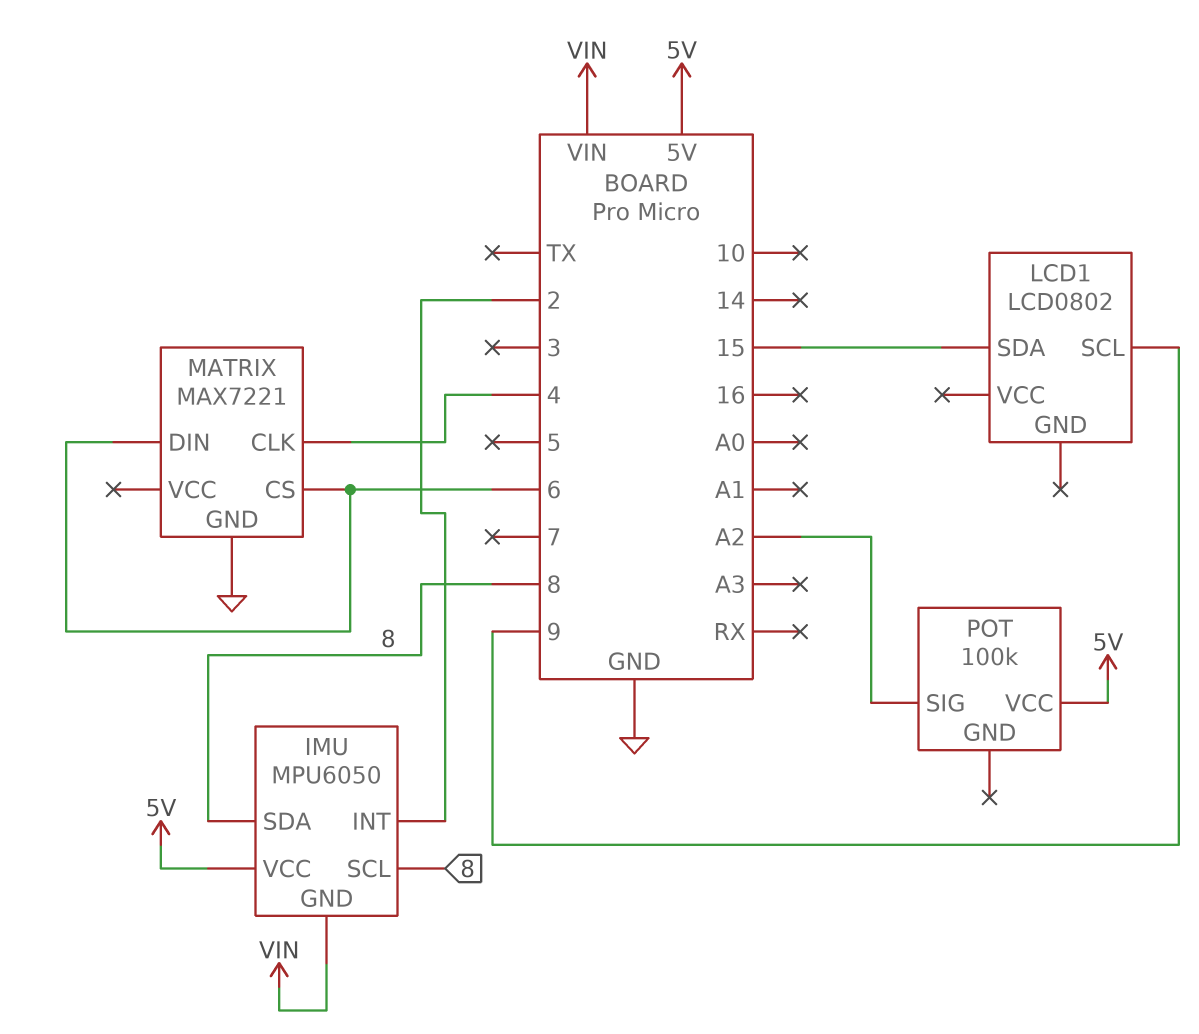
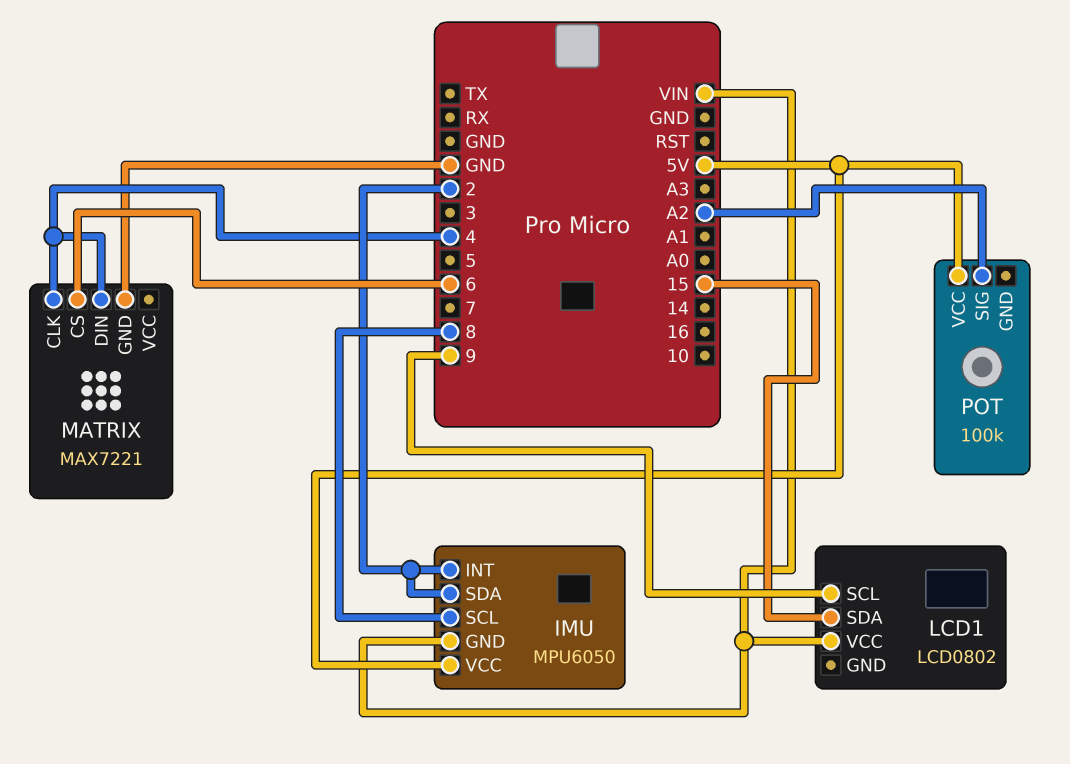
IMU pin SDA: 8 -> 2
LCD1 pin VCC: none -> VIN
MATRIX pin DIN: 6 -> 4

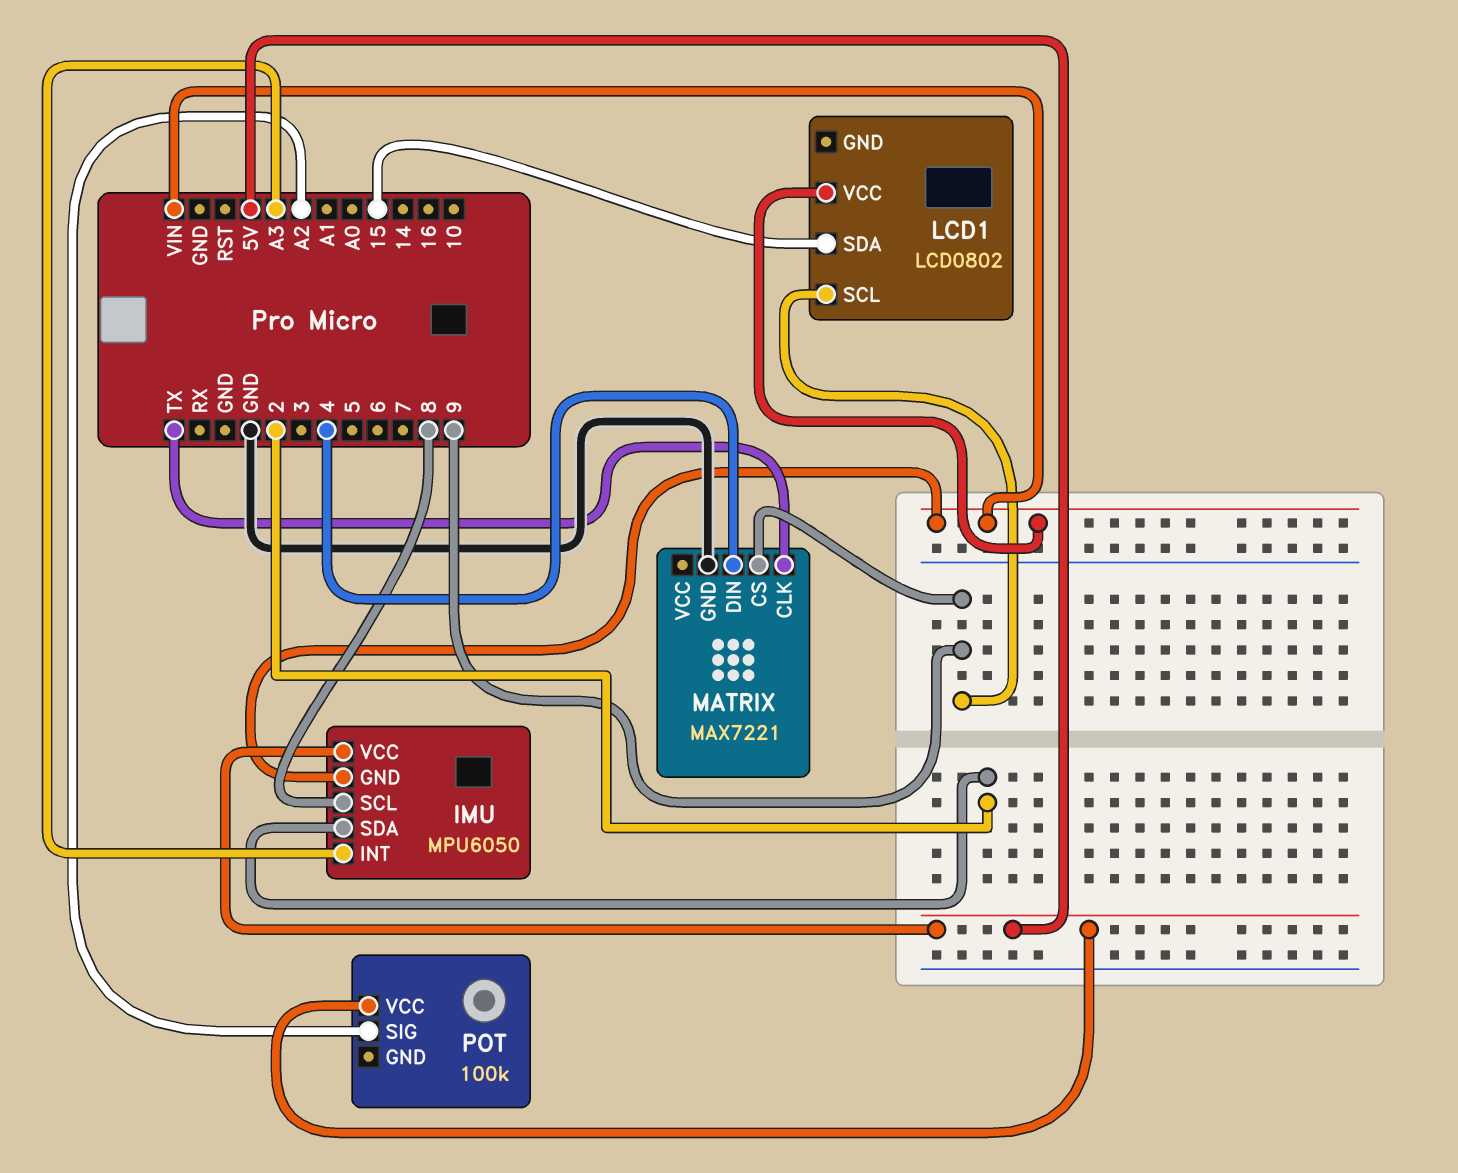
IMU pin INT: 2 -> A3
MATRIX pin CLK: 4 -> TX
MATRIX pin CS: 6 -> 9

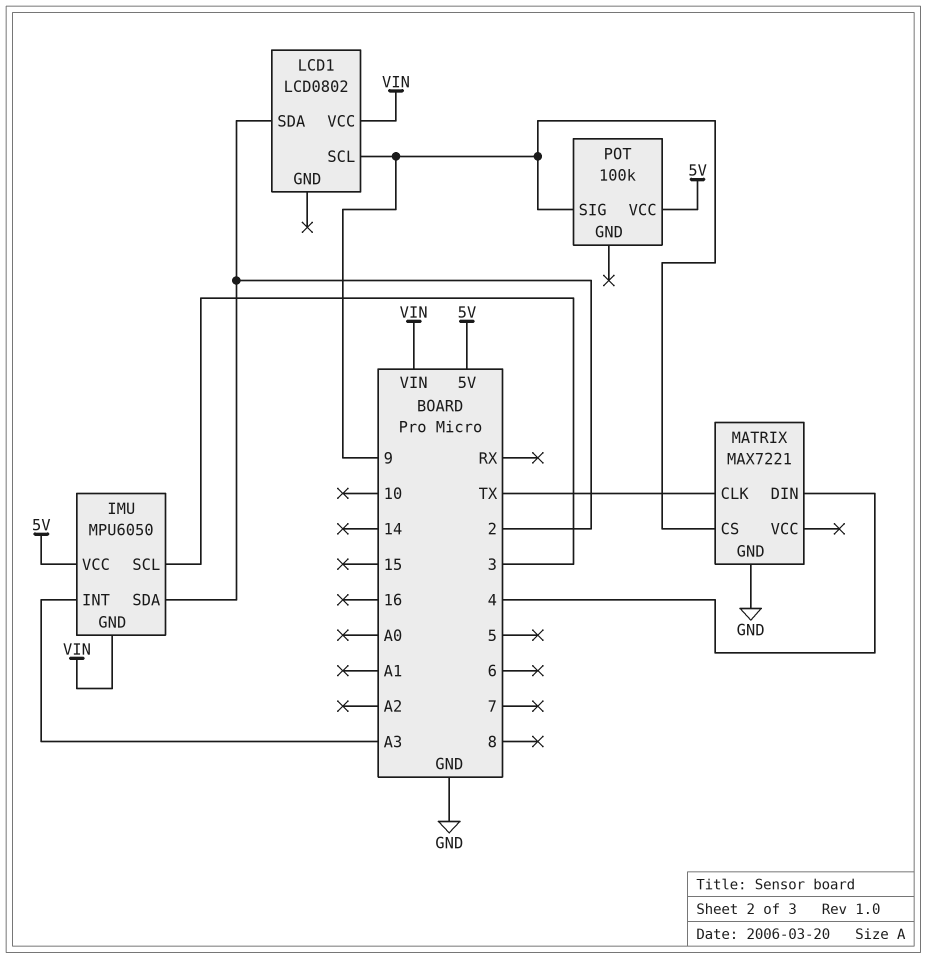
IMU pin SCL: 8 -> 3
LCD1 pin SDA: 15 -> 2
POT pin SIG: A2 -> 9

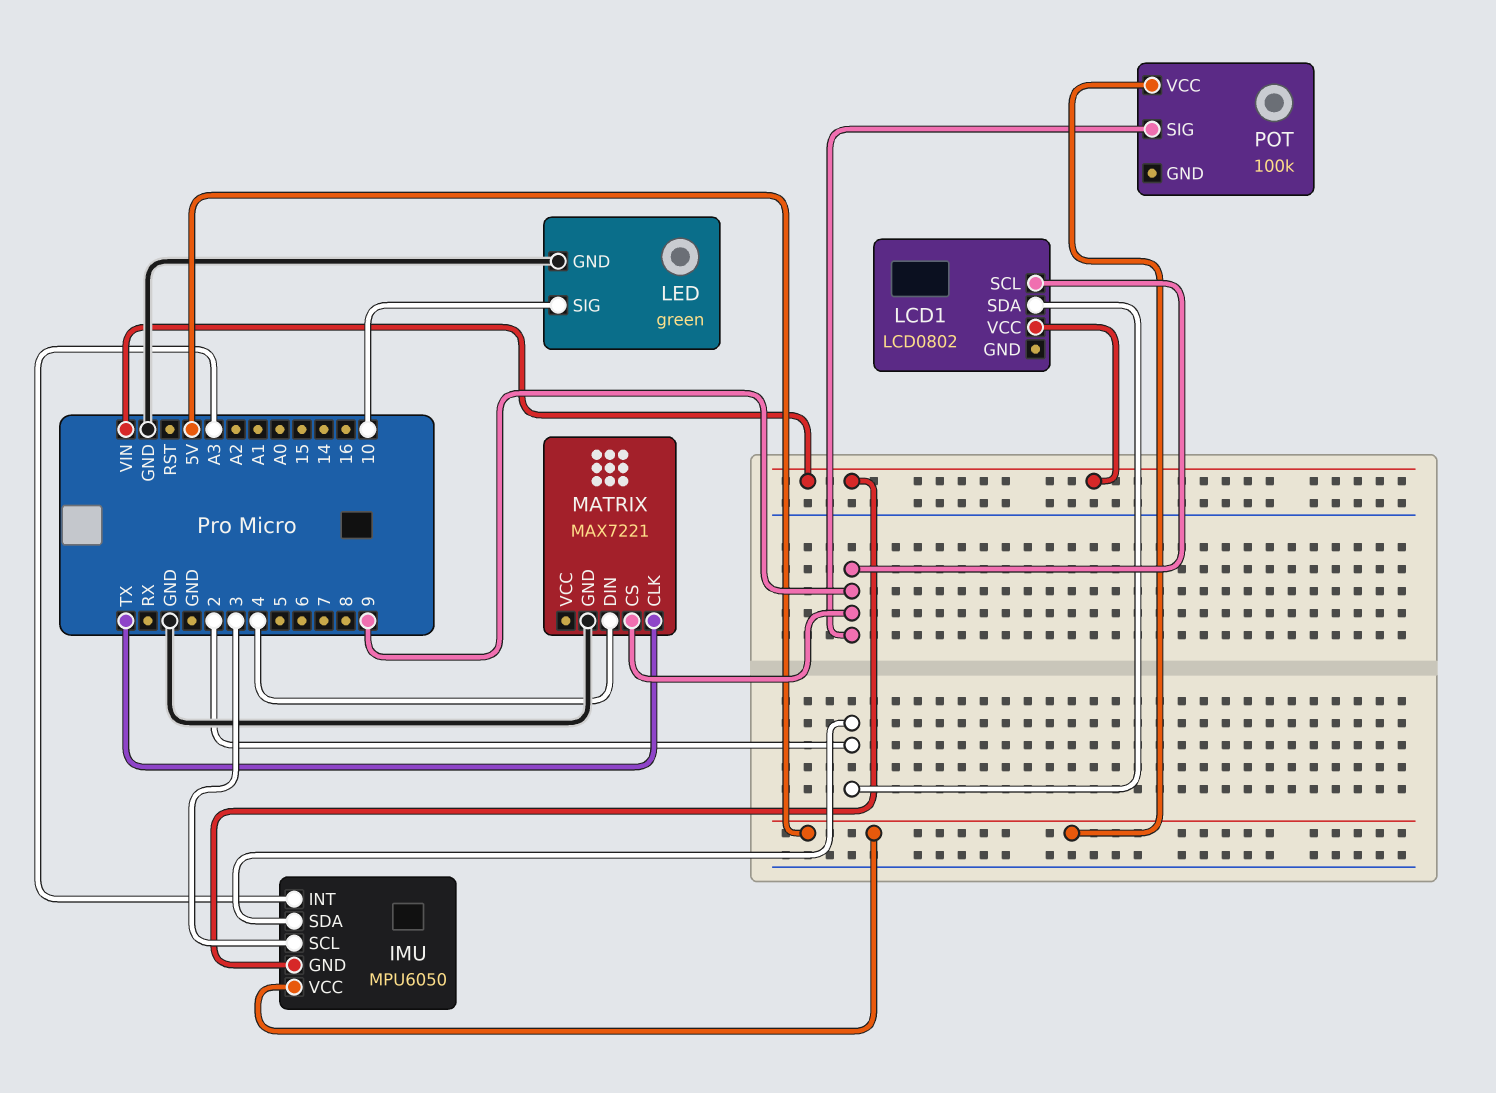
LED: none -> green
LED pin GND: none -> GND
LED pin SIG: none -> 10

